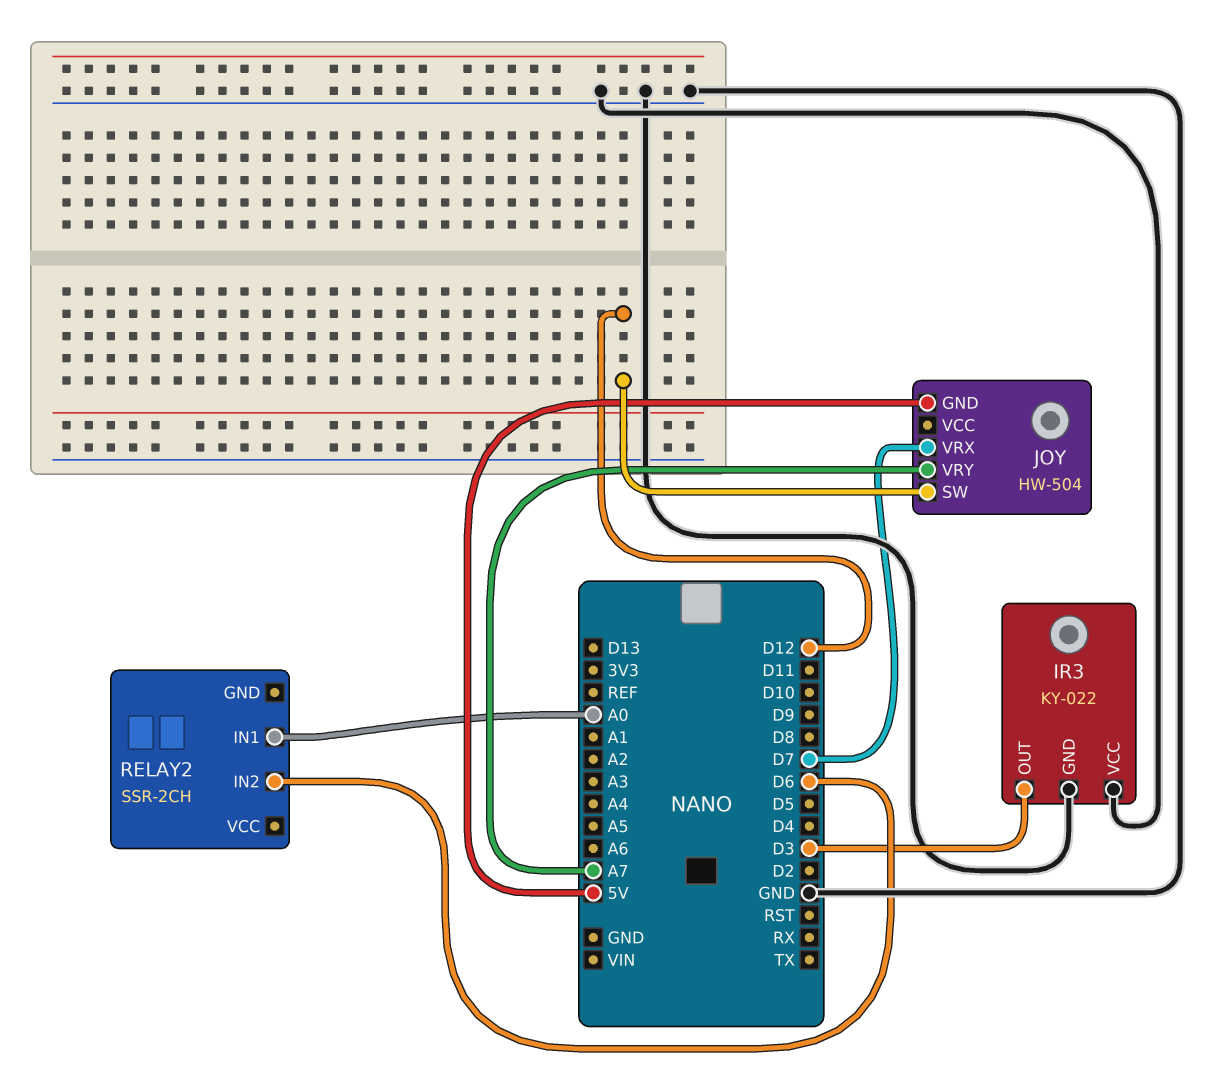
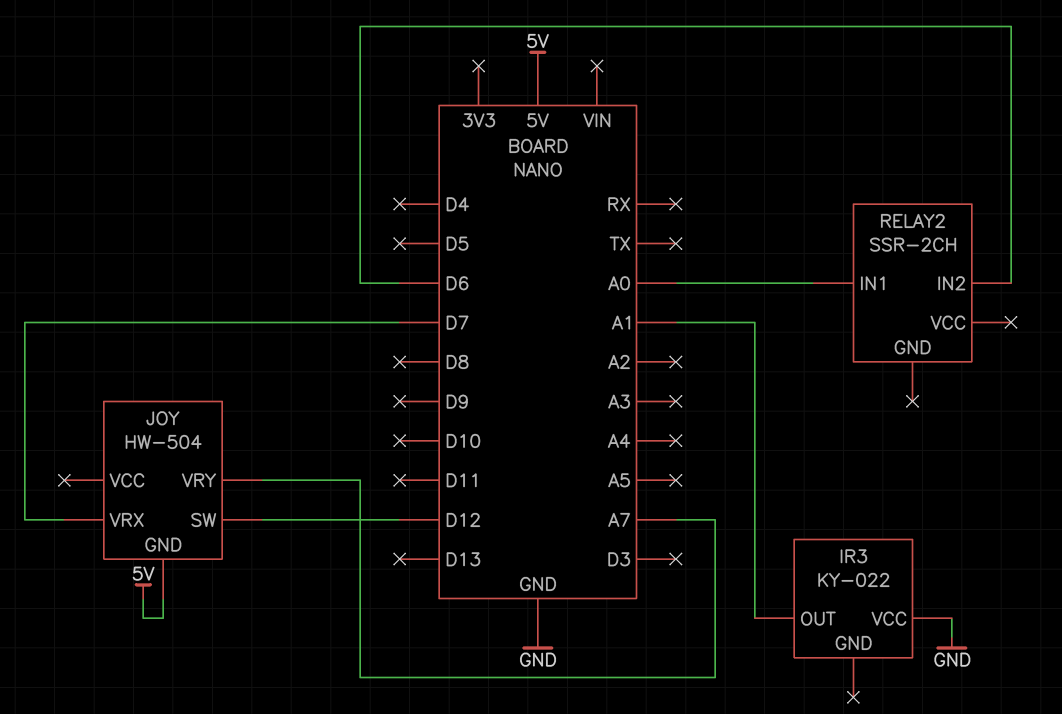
IR3 pin GND: GND -> none
IR3 pin OUT: D3 -> A1

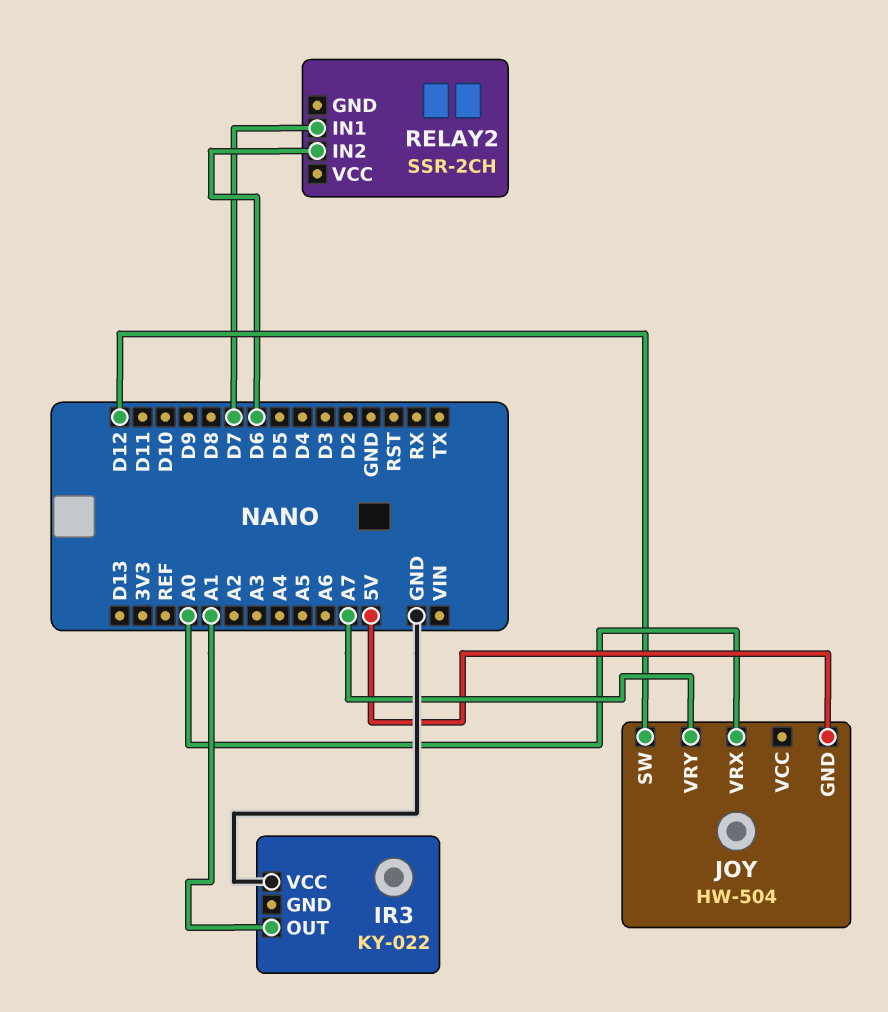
JOY pin VRX: D7 -> A0
RELAY2 pin IN1: A0 -> D7

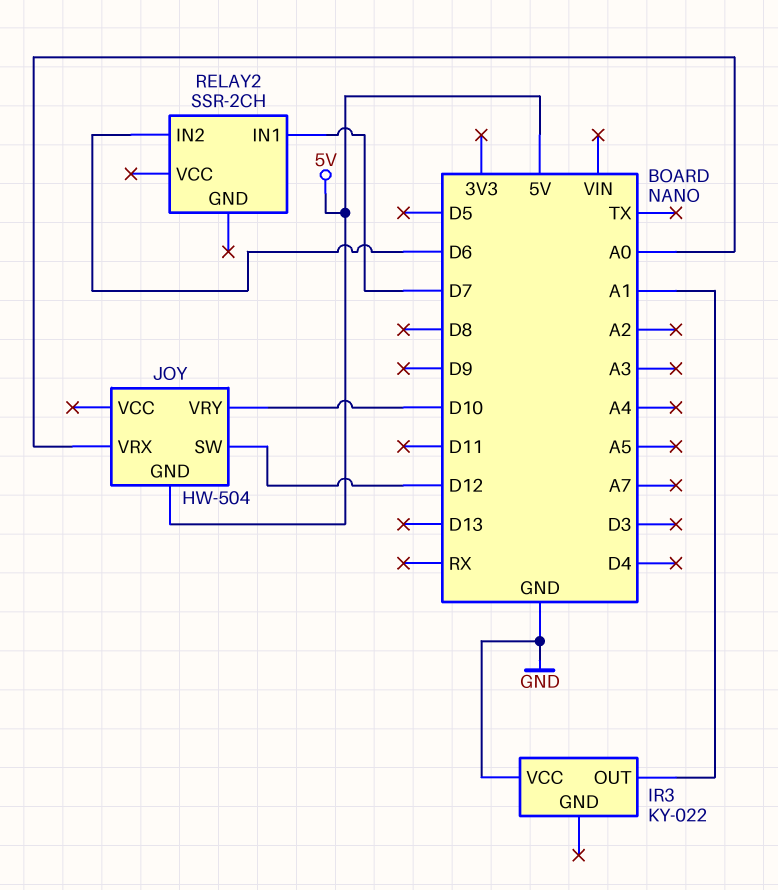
JOY pin VRY: A7 -> D10

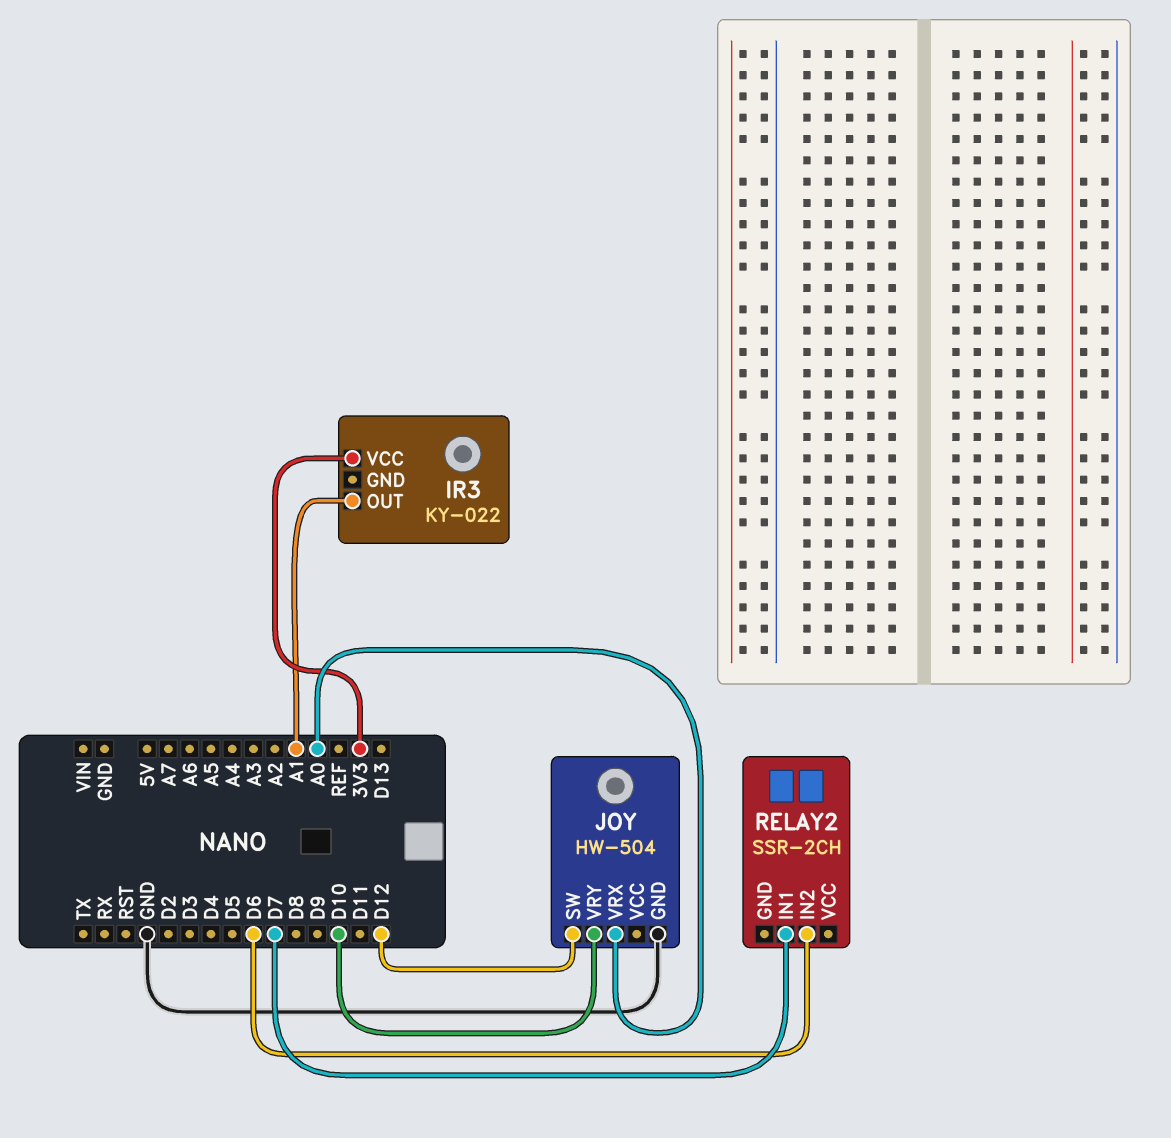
IR3 pin VCC: GND -> 3V3
JOY pin GND: 5V -> GND

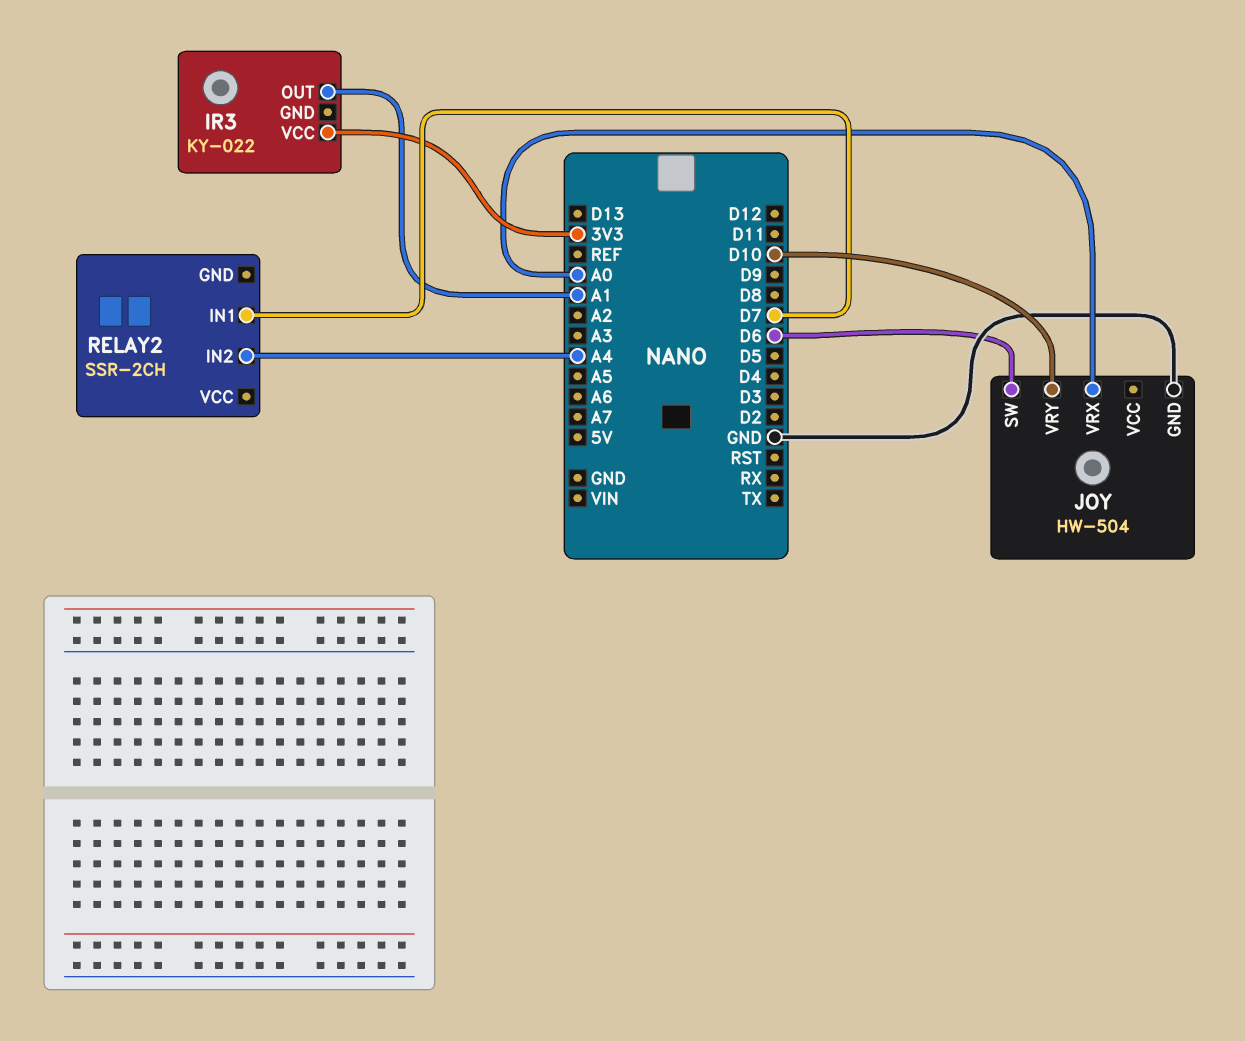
JOY pin SW: D12 -> D6
RELAY2 pin IN2: D6 -> A4

